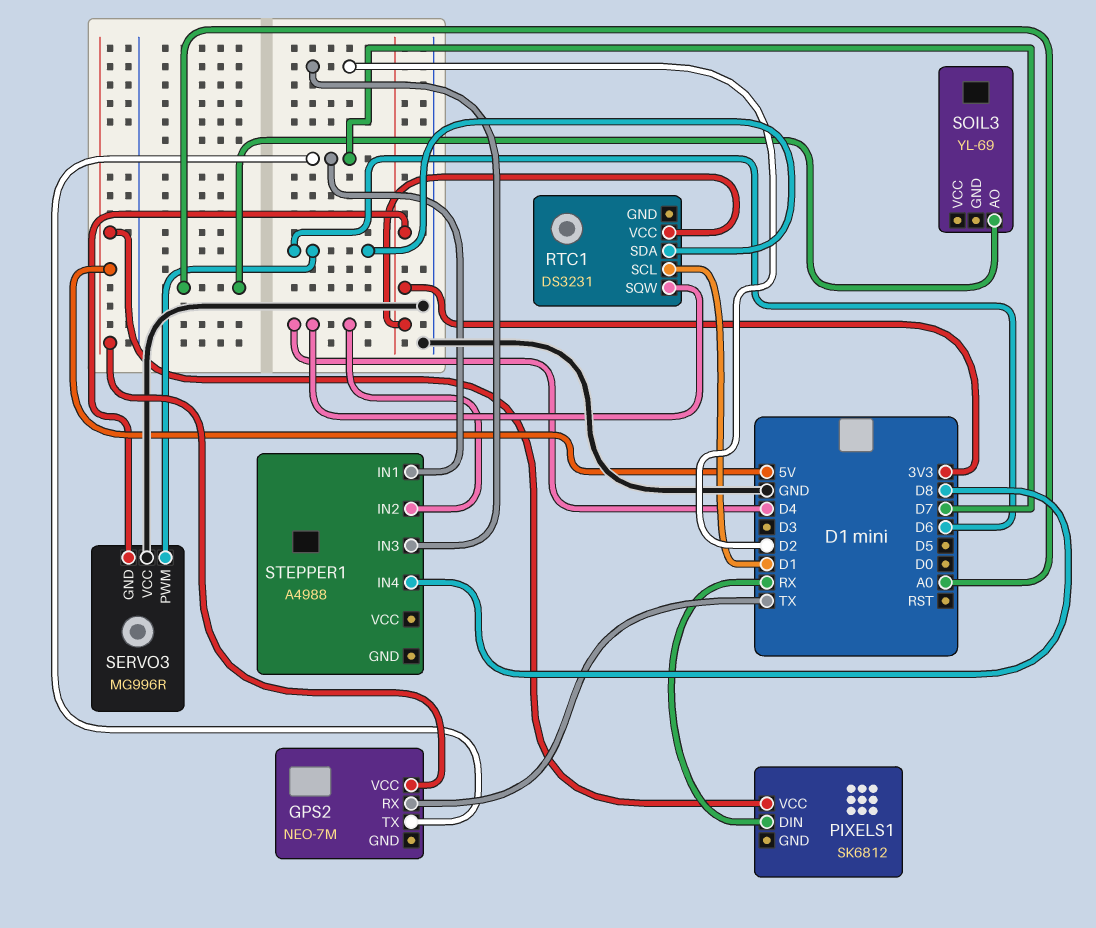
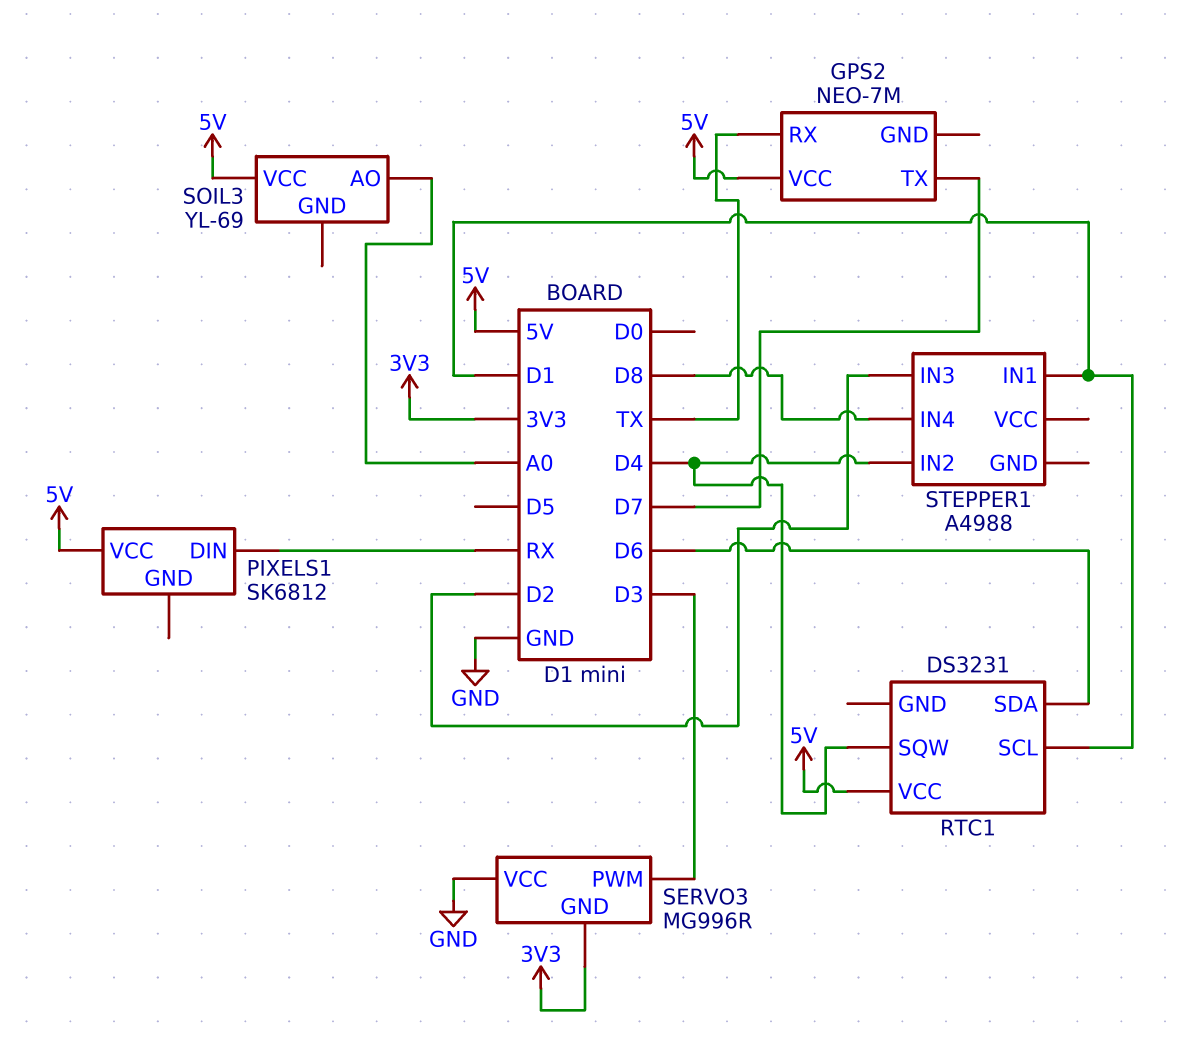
RTC1 pin VCC: 3V3 -> 5V
SERVO3 pin PWM: D6 -> D3
SOIL3 pin VCC: none -> 5V
STEPPER1 pin IN1: D7 -> D1

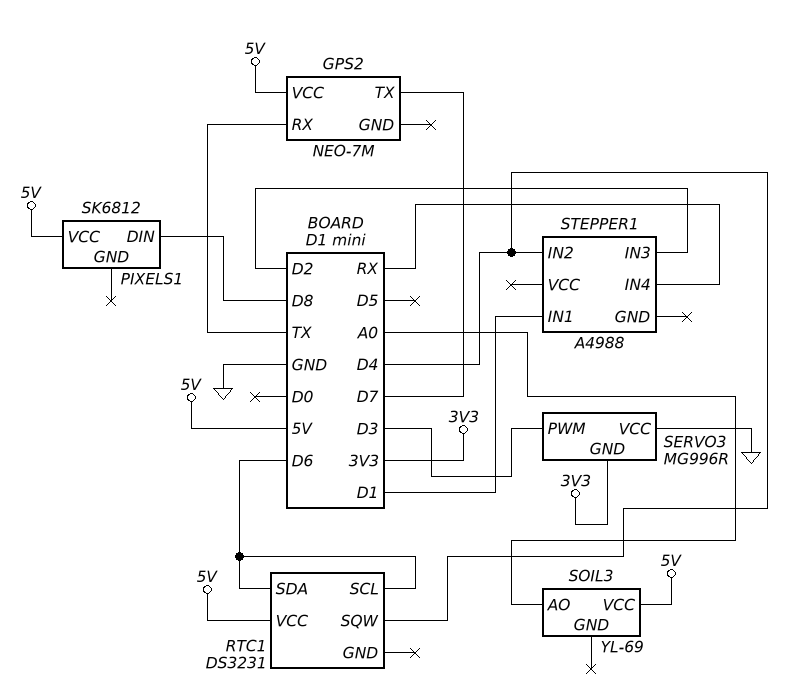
PIXELS1 pin DIN: RX -> D8
RTC1 pin SCL: D1 -> D6
STEPPER1 pin IN4: D8 -> RX

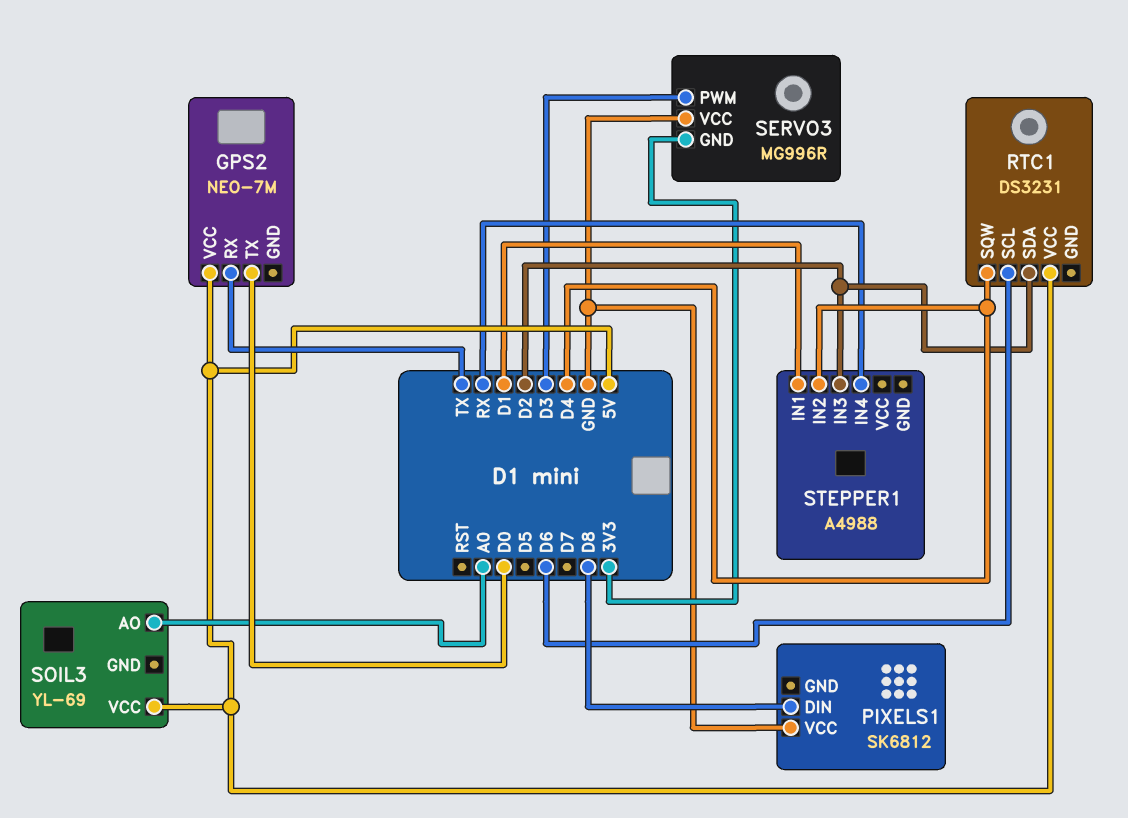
GPS2 pin TX: D7 -> D0
PIXELS1 pin VCC: 5V -> GND
RTC1 pin SDA: D6 -> D2

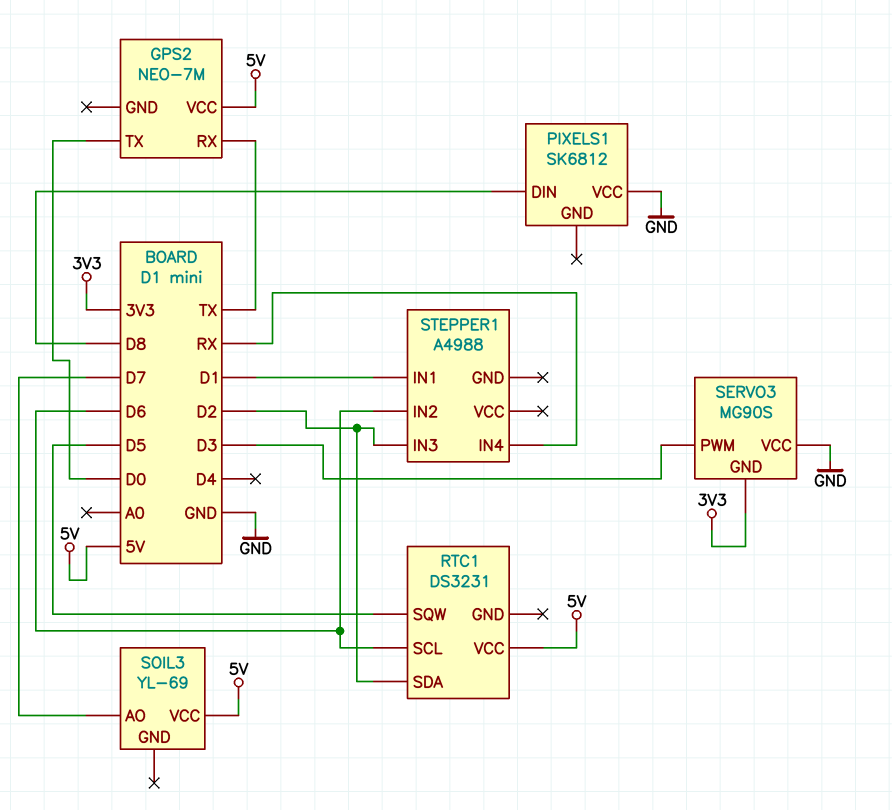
RTC1 pin SQW: D4 -> D5
SERVO3: MG996R -> MG90S
SOIL3 pin AO: A0 -> D7
STEPPER1 pin IN2: D4 -> D6

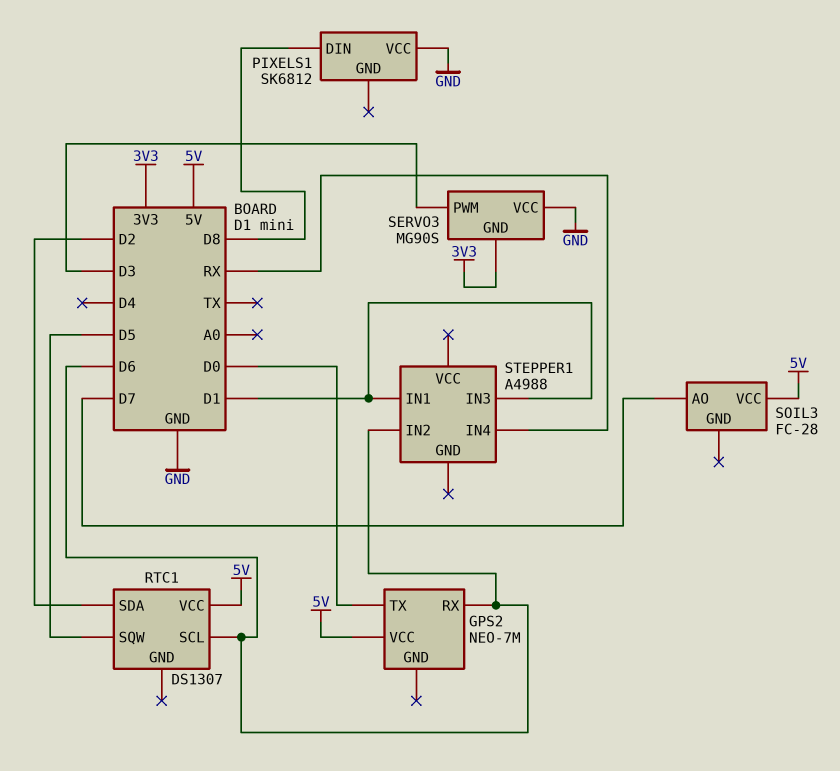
GPS2 pin RX: TX -> D6
RTC1: DS3231 -> DS1307
SOIL3: YL-69 -> FC-28
STEPPER1 pin IN3: D2 -> D1

